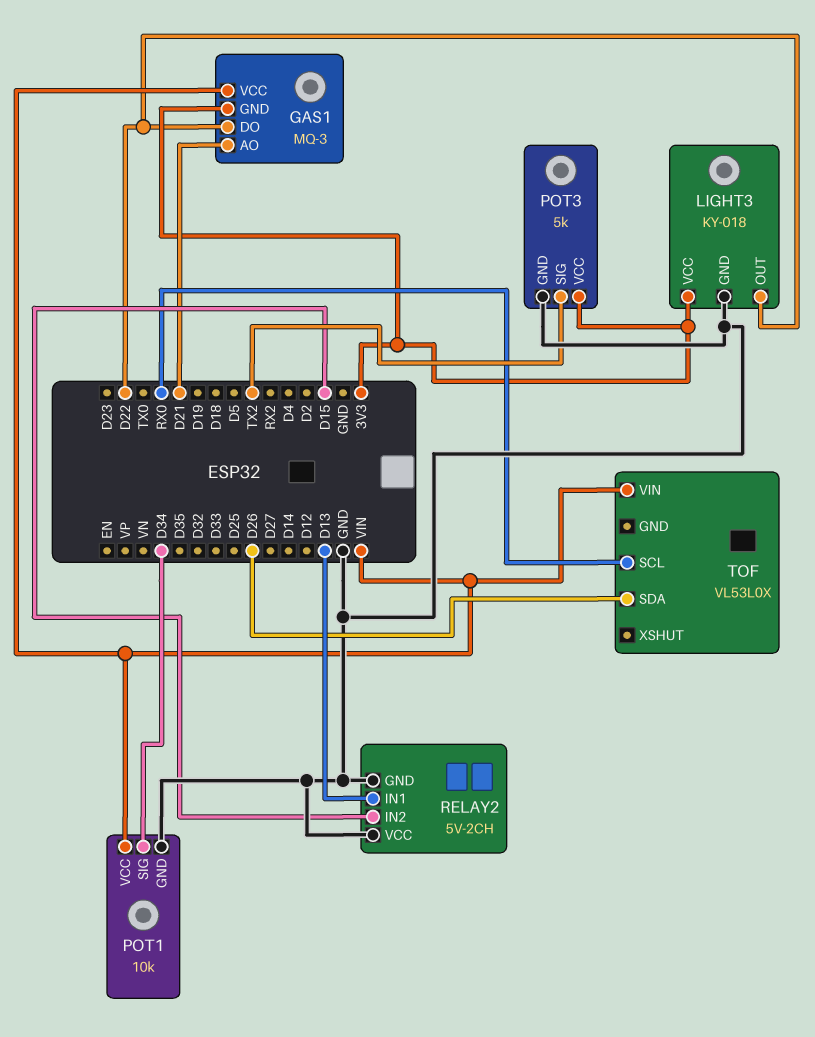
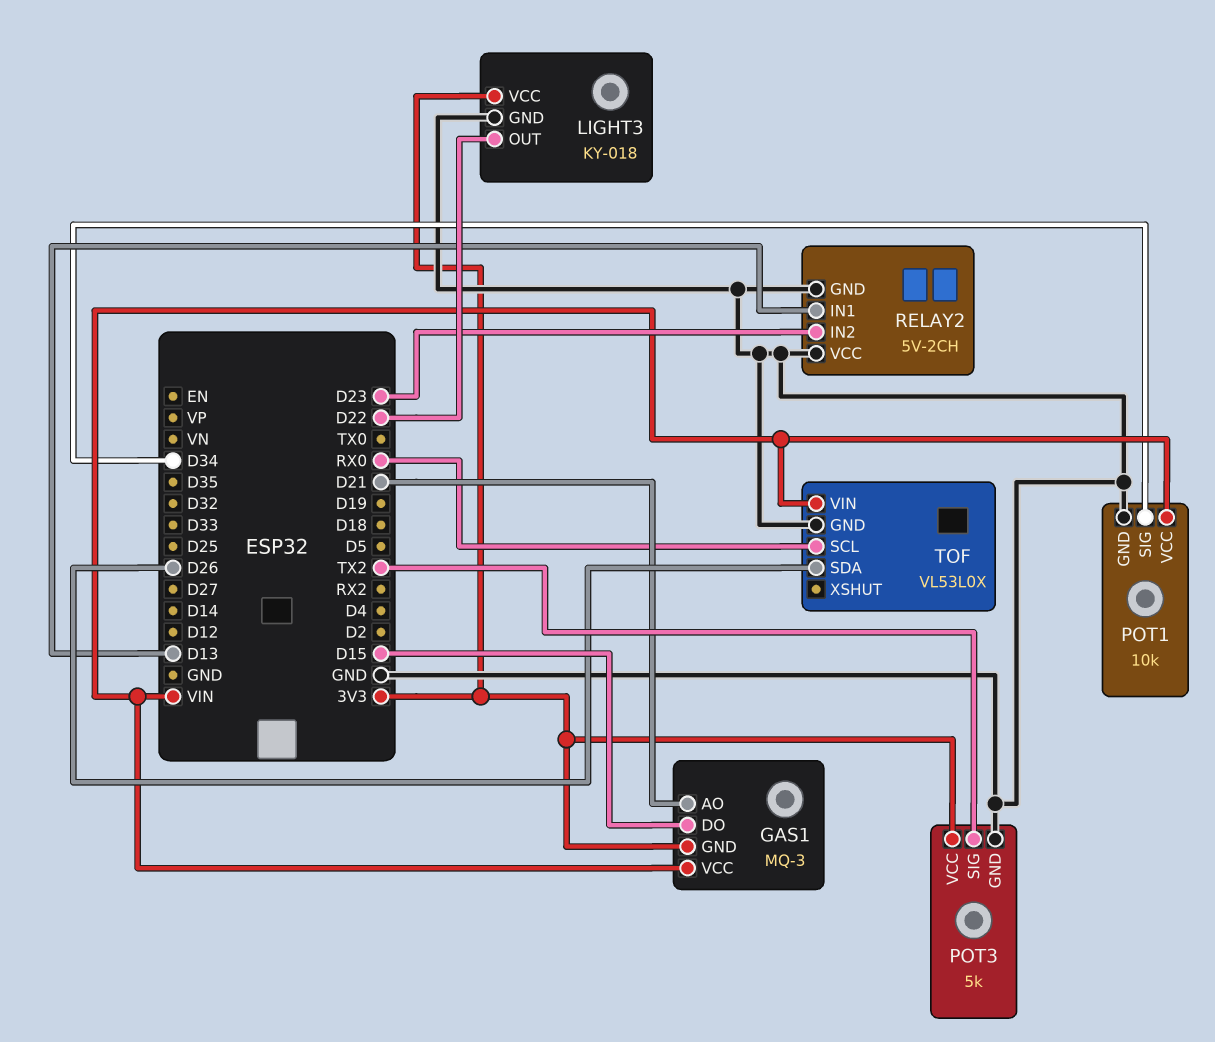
GAS1 pin DO: D22 -> D15
RELAY2 pin IN2: D15 -> D23
TOF pin GND: none -> GND

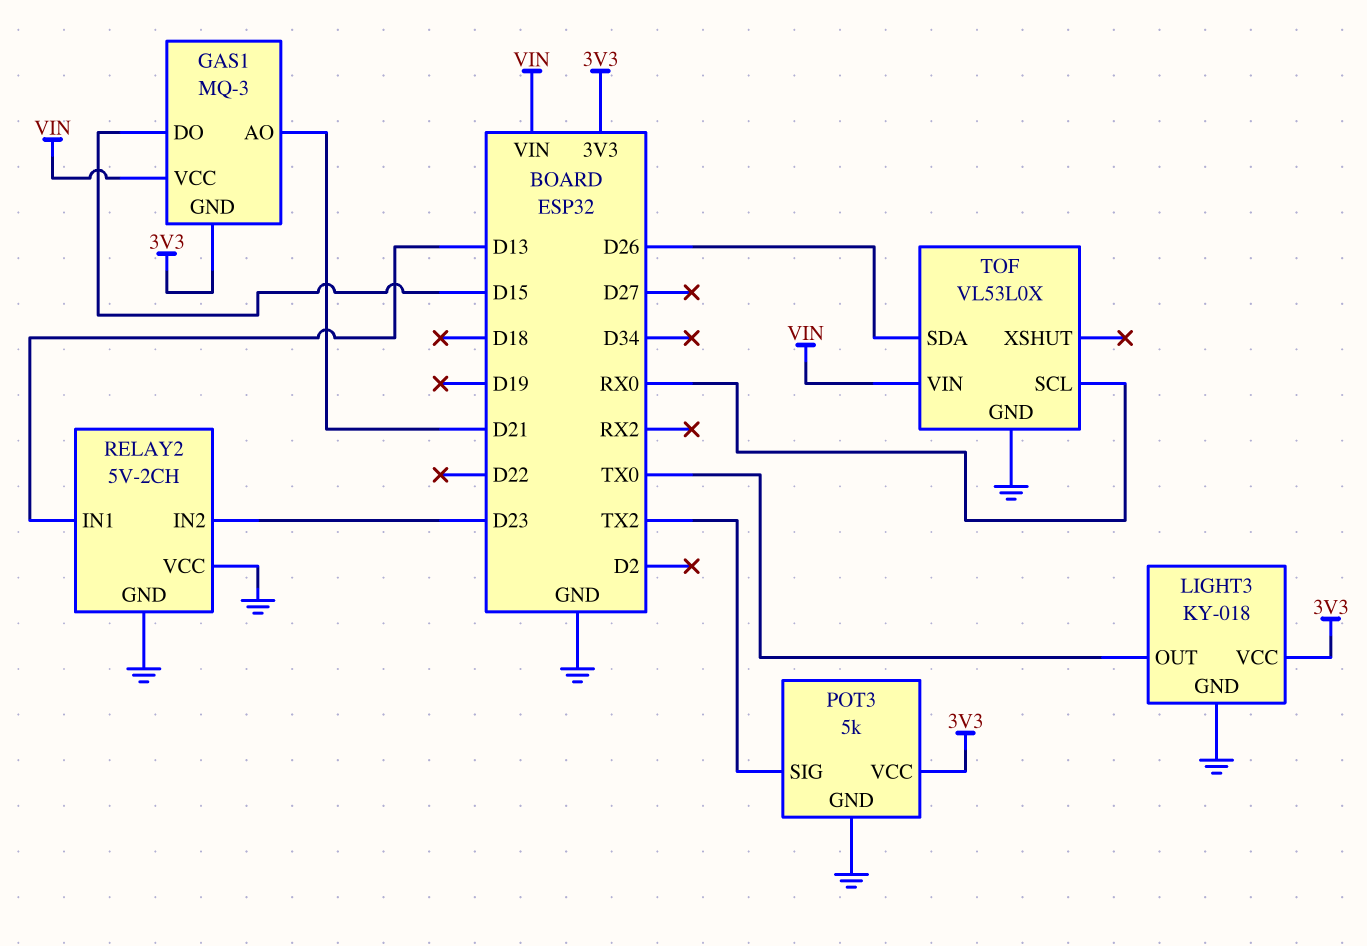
LIGHT3 pin OUT: D22 -> TX0
POT1: 10k -> none
POT1 pin GND: GND -> none
POT1 pin SIG: D34 -> none
POT1 pin VCC: VIN -> none

